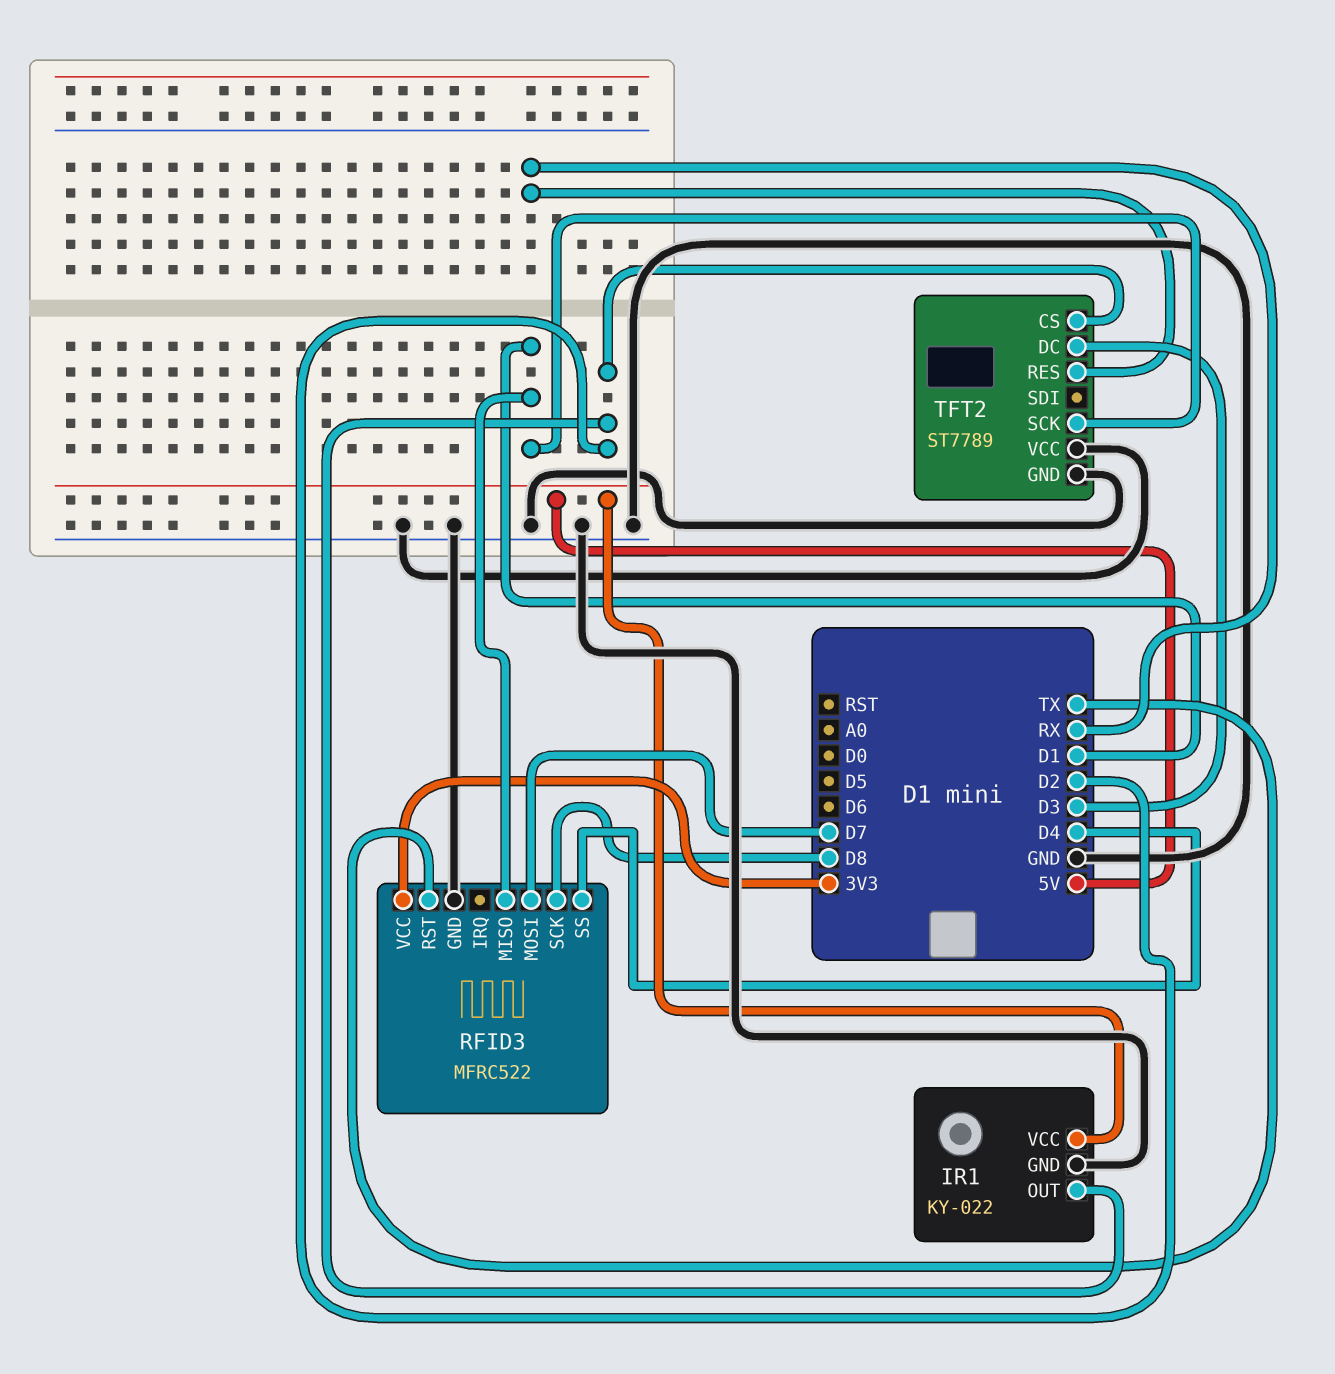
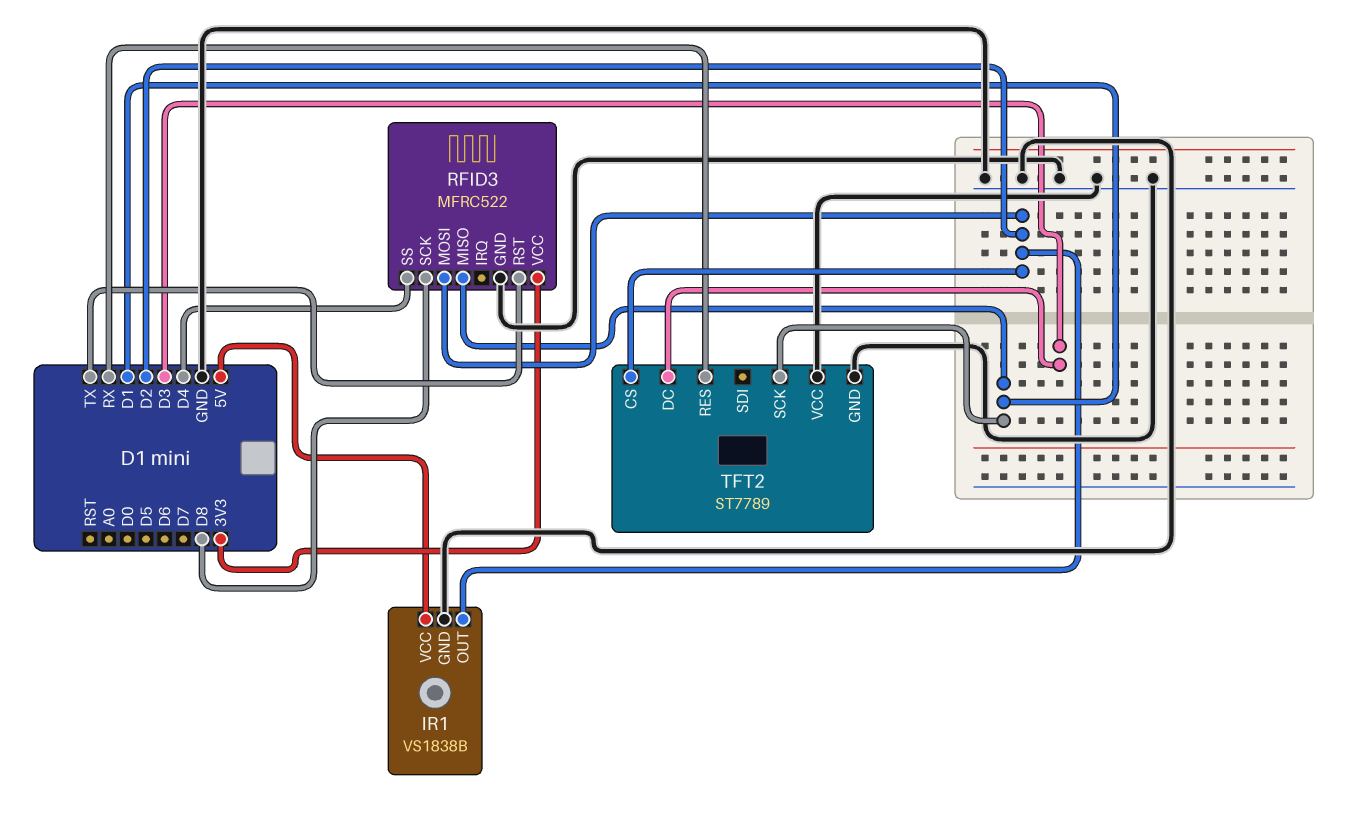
IR1: KY-022 -> VS1838B
RFID3 pin MOSI: D7 -> D2

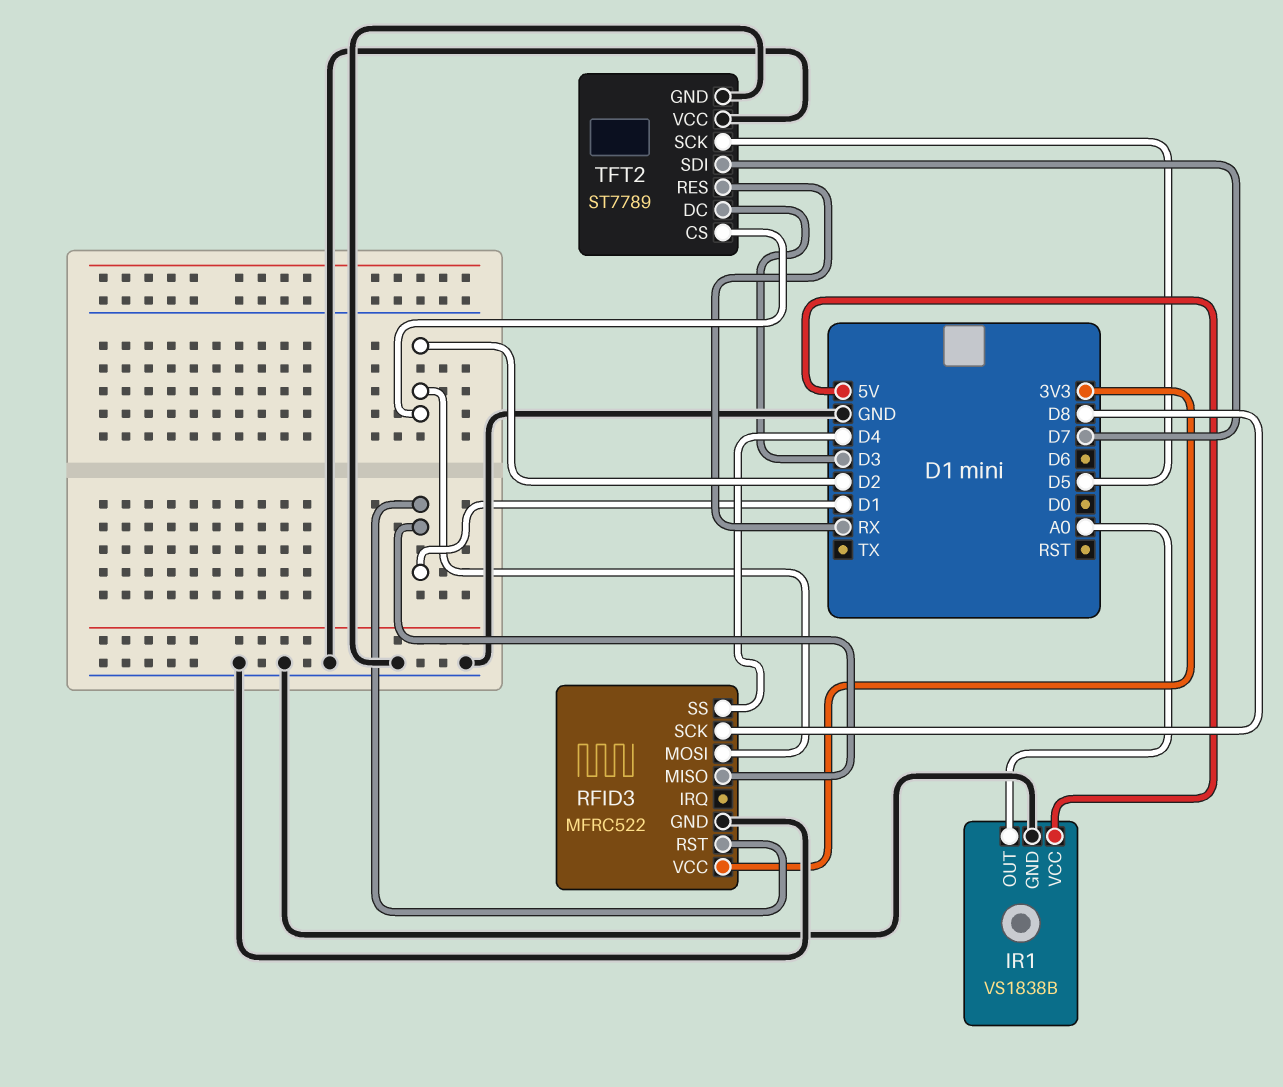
IR1 pin OUT: D2 -> A0
RFID3 pin RST: TX -> D1
TFT2 pin SCK: D1 -> D5
TFT2 pin SDI: none -> D7

